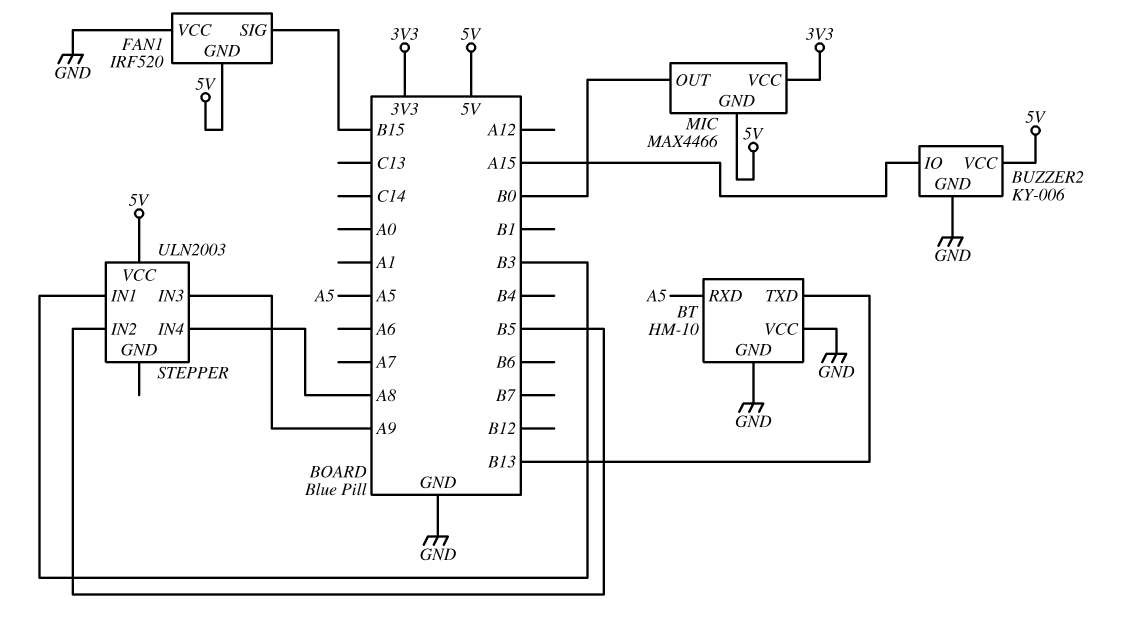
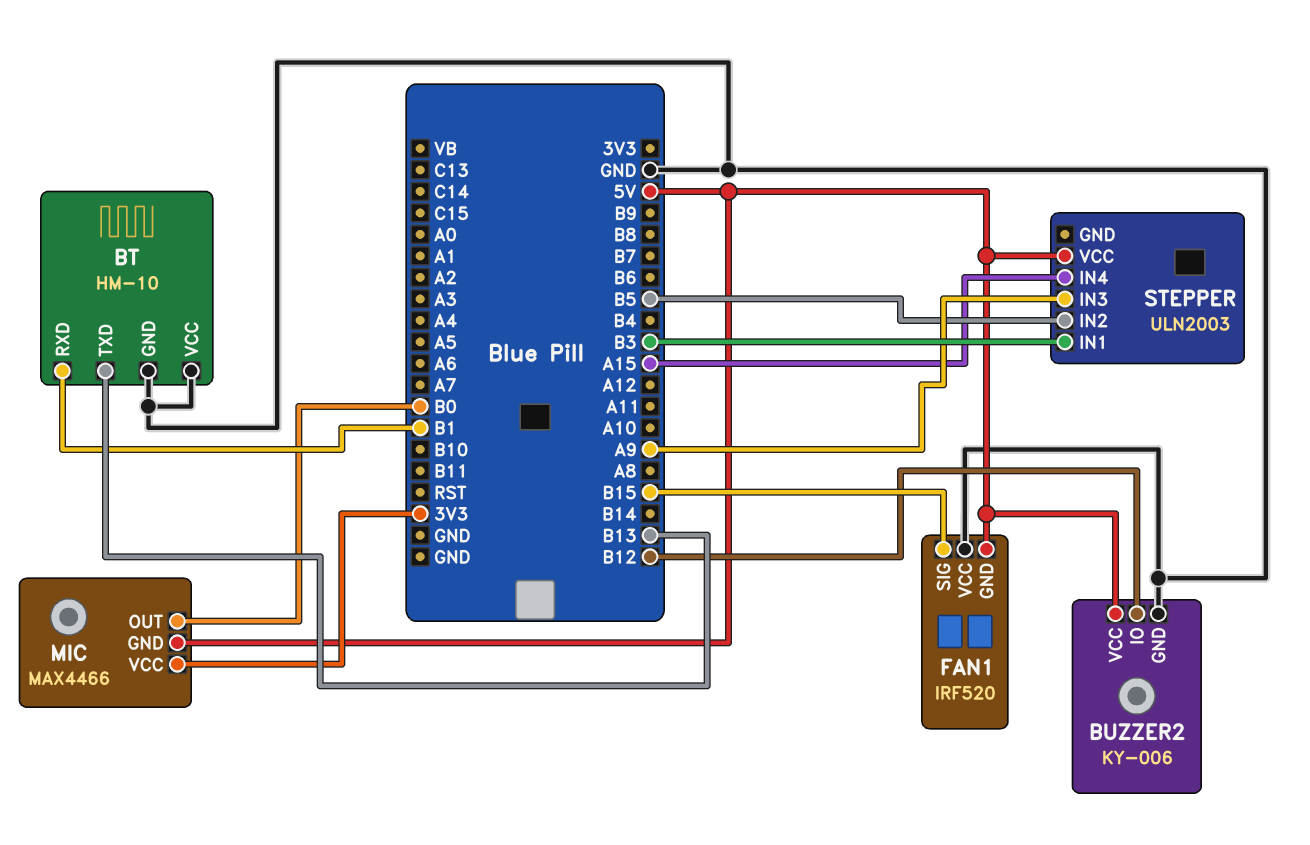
BT pin RXD: A5 -> B1
BUZZER2 pin IO: A15 -> B12
STEPPER pin IN4: A8 -> A15

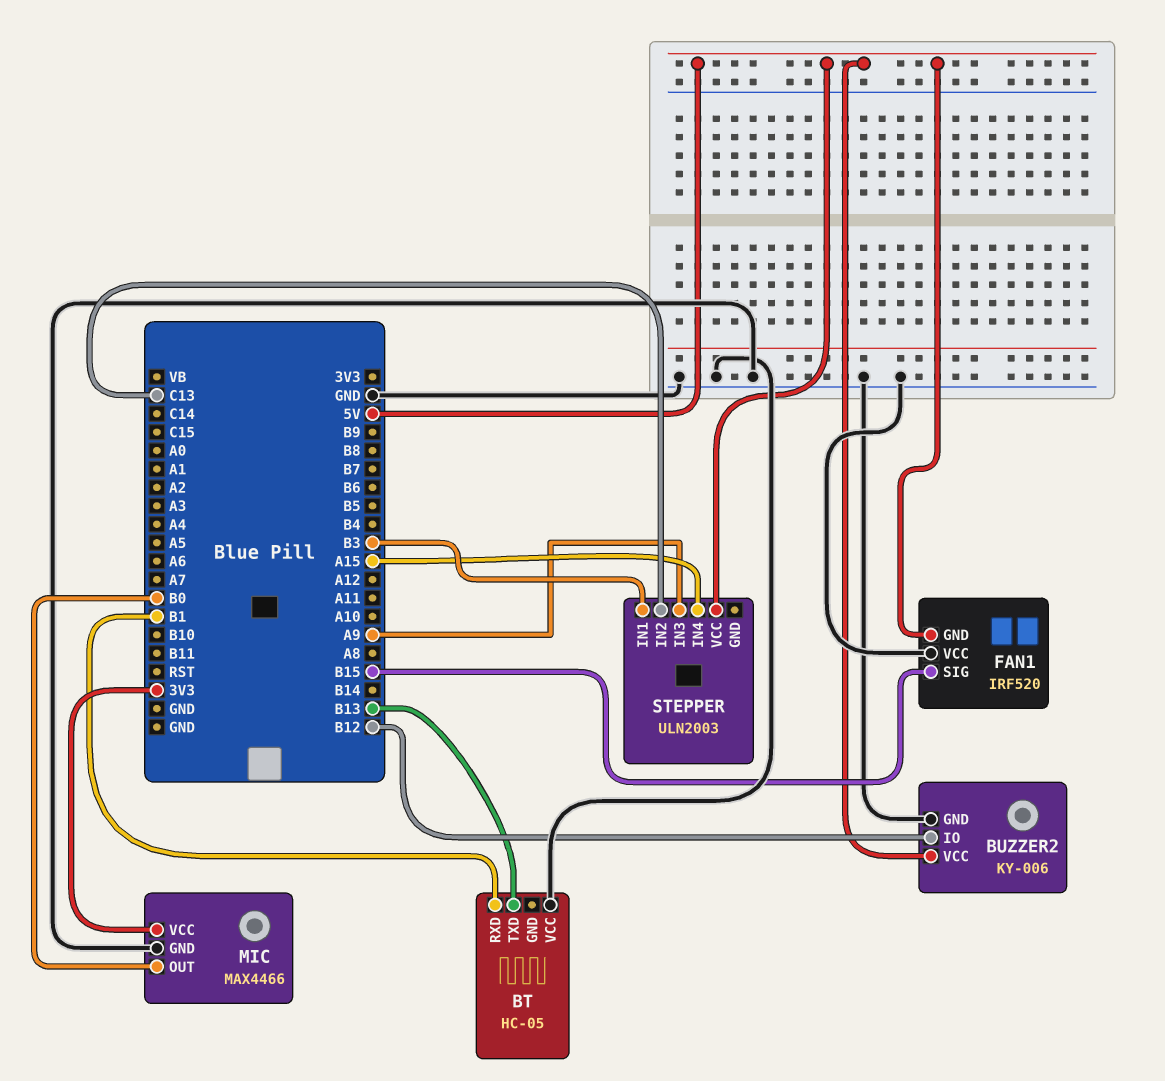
BT: HM-10 -> HC-05
BT pin GND: GND -> none
MIC pin GND: 5V -> GND
STEPPER pin IN2: B5 -> C13

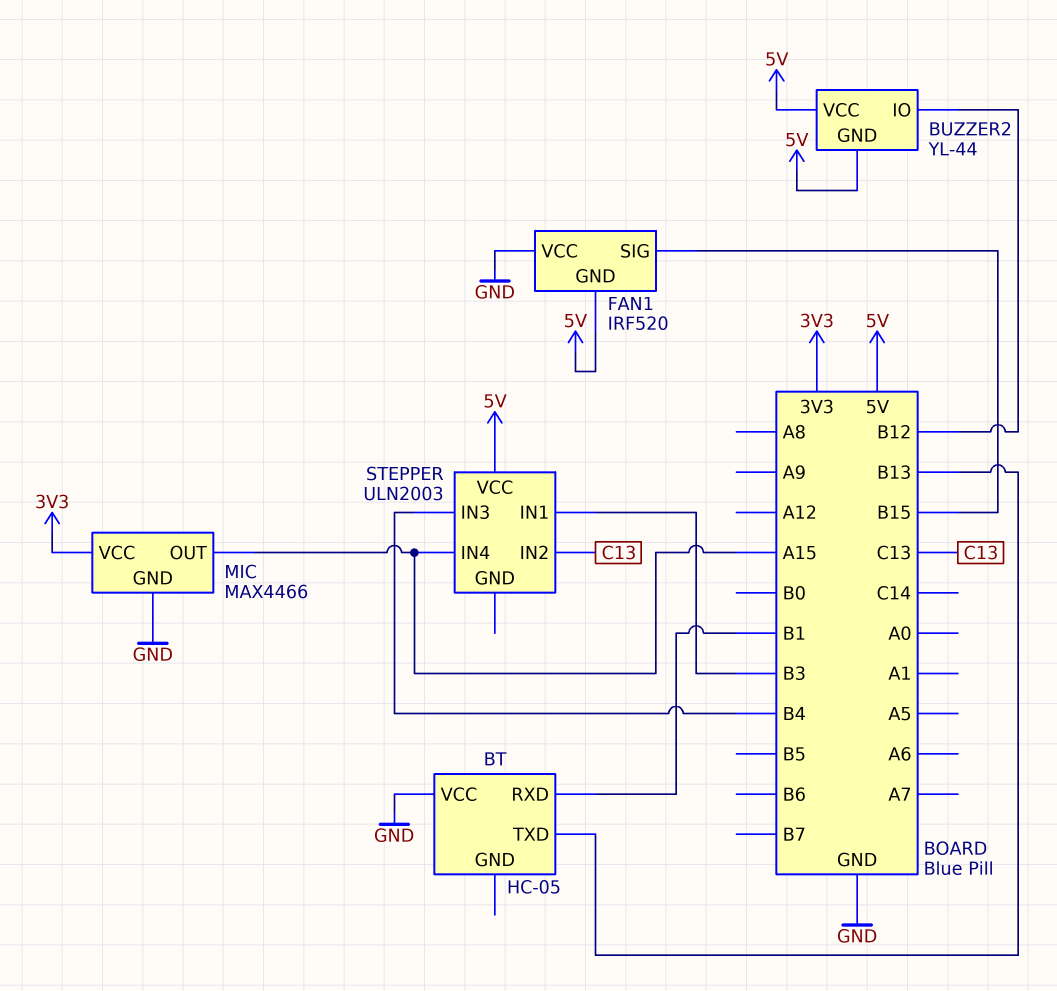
BUZZER2: KY-006 -> YL-44
BUZZER2 pin GND: GND -> 5V
MIC pin OUT: B0 -> A15
STEPPER pin IN3: A9 -> B4

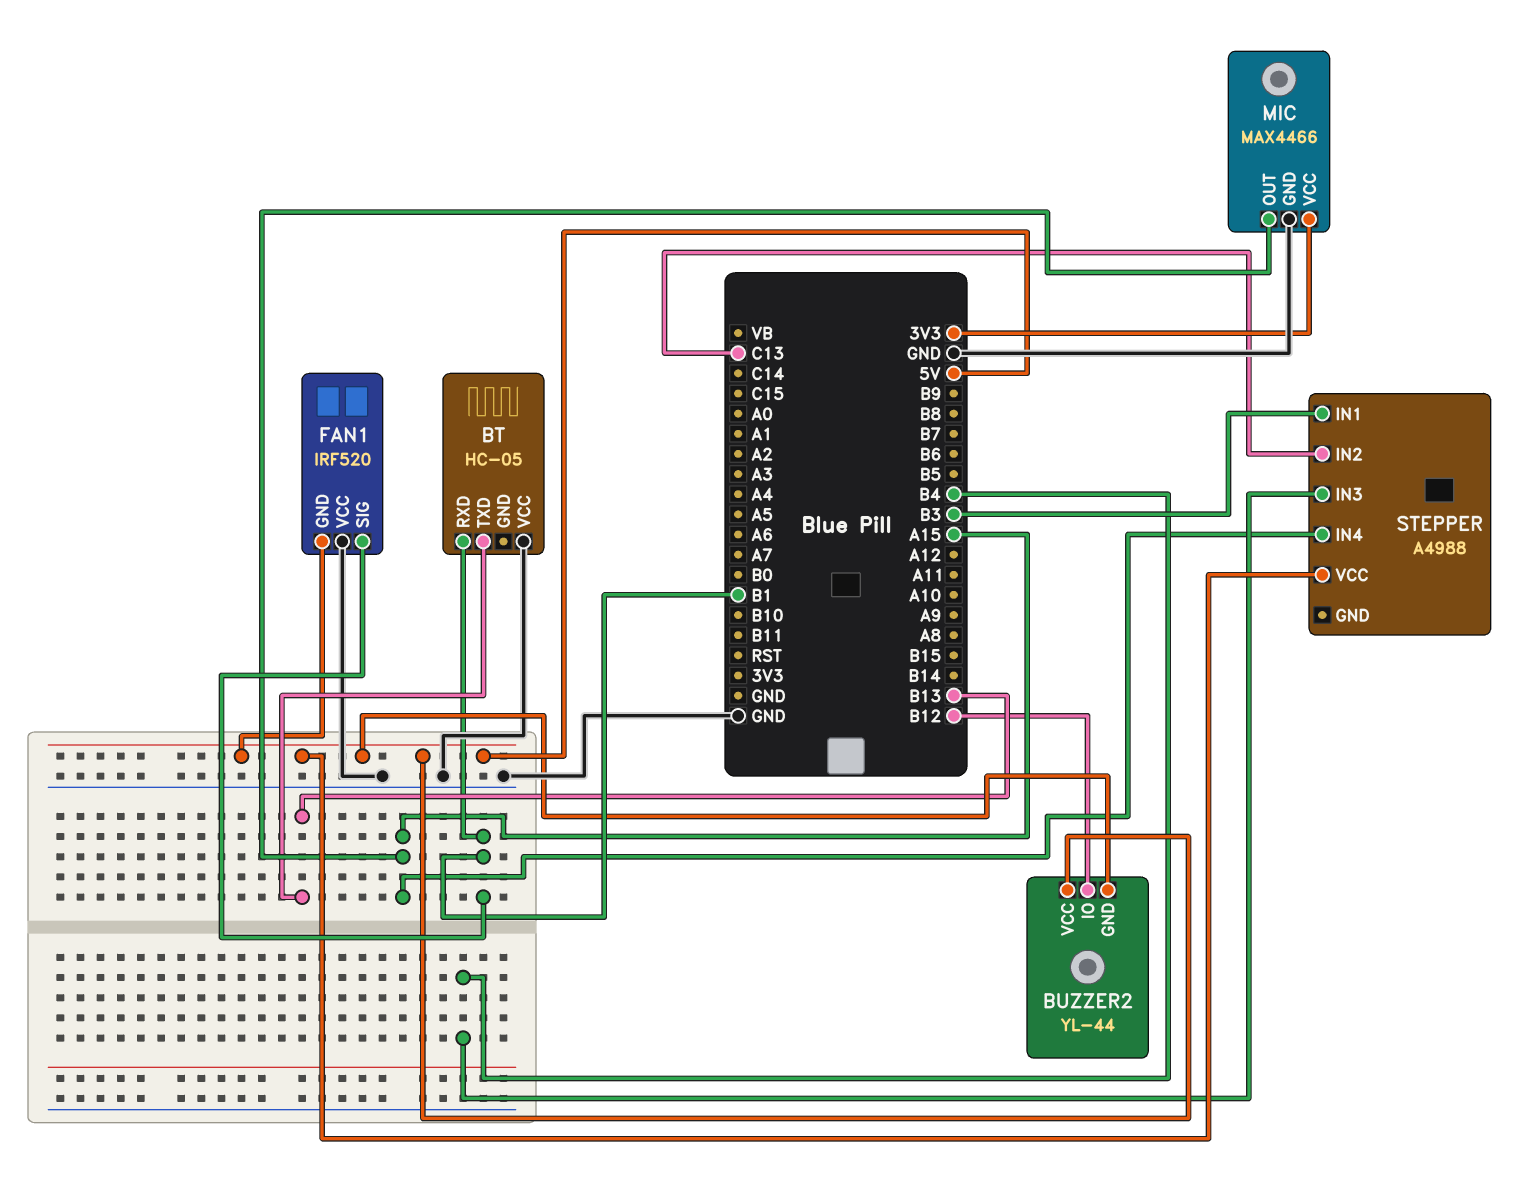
FAN1 pin SIG: B15 -> B1
STEPPER: ULN2003 -> A4988

